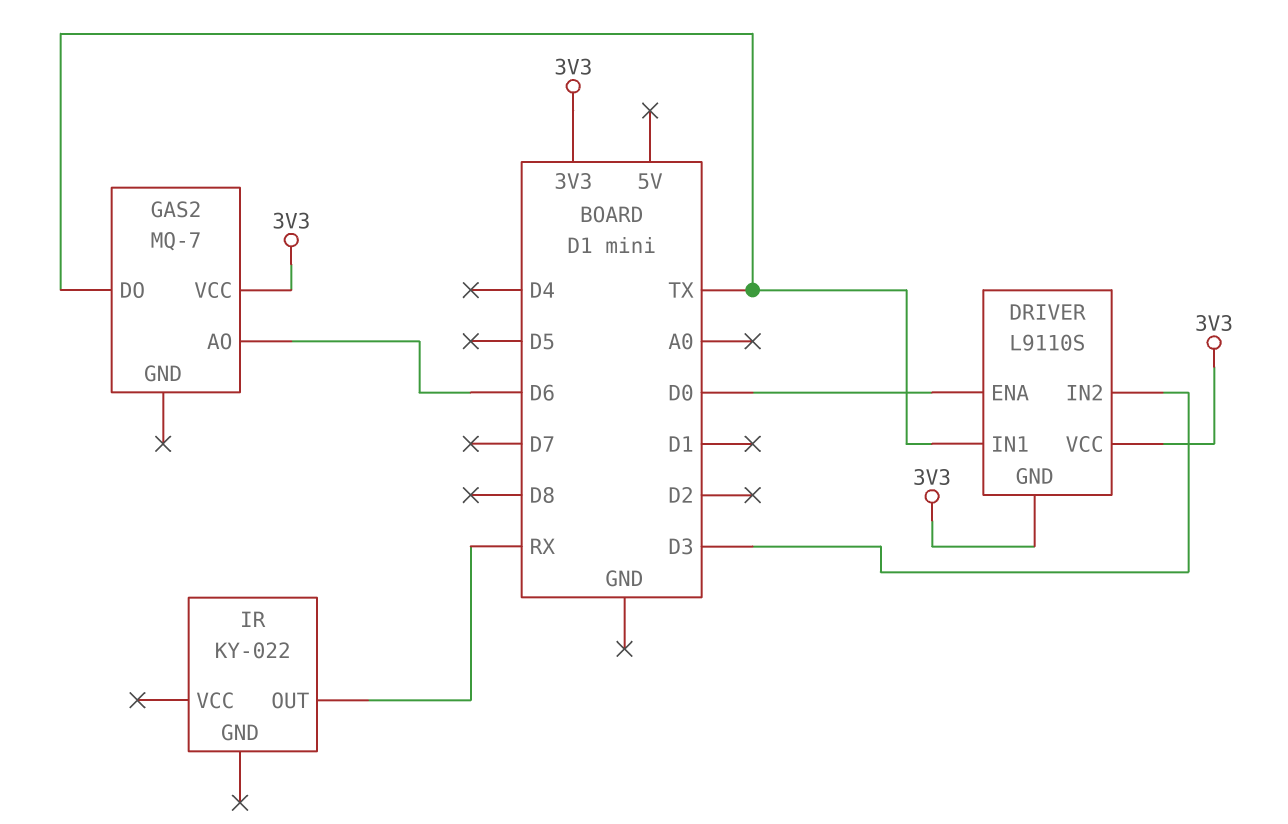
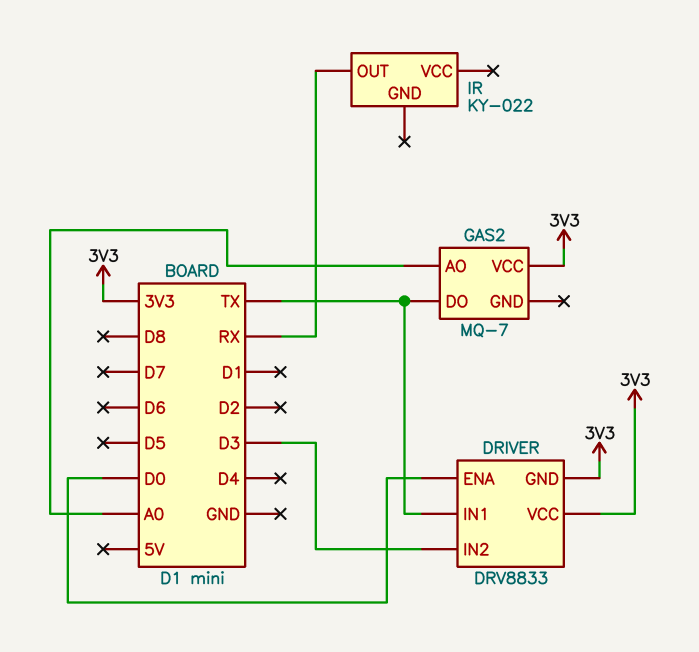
DRIVER: L9110S -> DRV8833
GAS2 pin AO: D6 -> A0

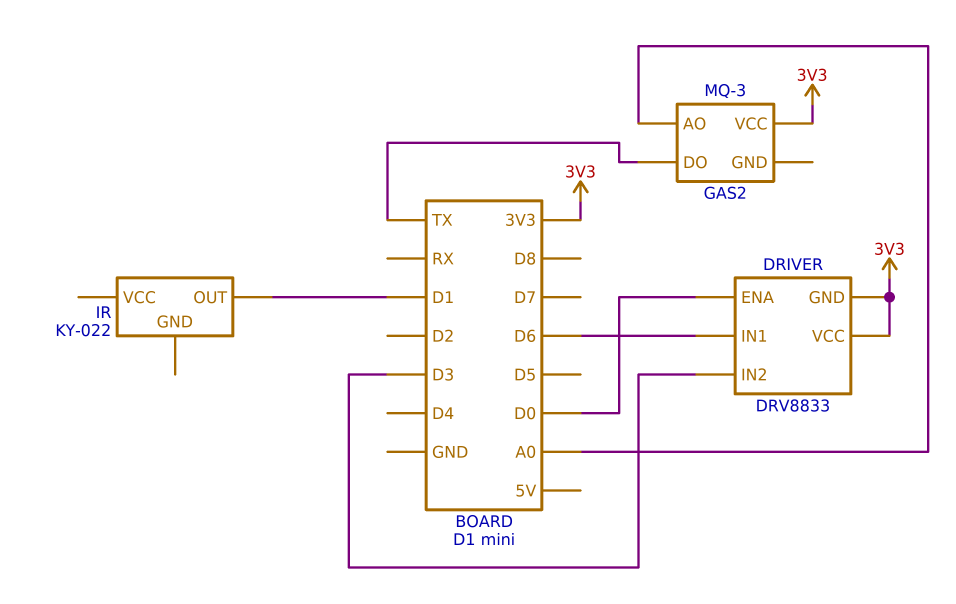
DRIVER pin IN1: TX -> D6
GAS2: MQ-7 -> MQ-3
IR pin OUT: RX -> D1

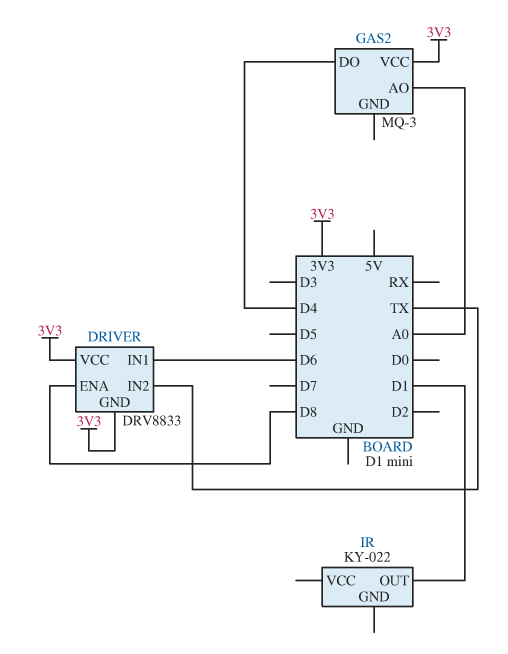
DRIVER pin ENA: D0 -> D8
DRIVER pin IN2: D3 -> TX
GAS2 pin DO: TX -> D4

